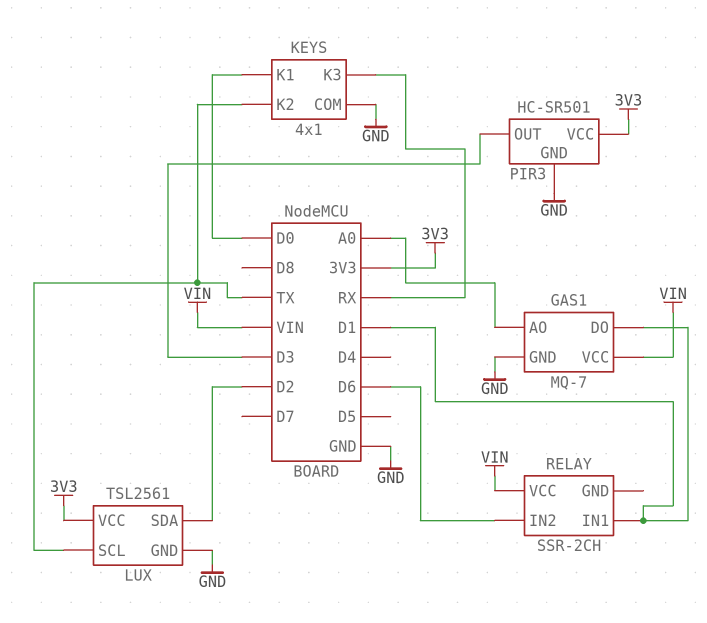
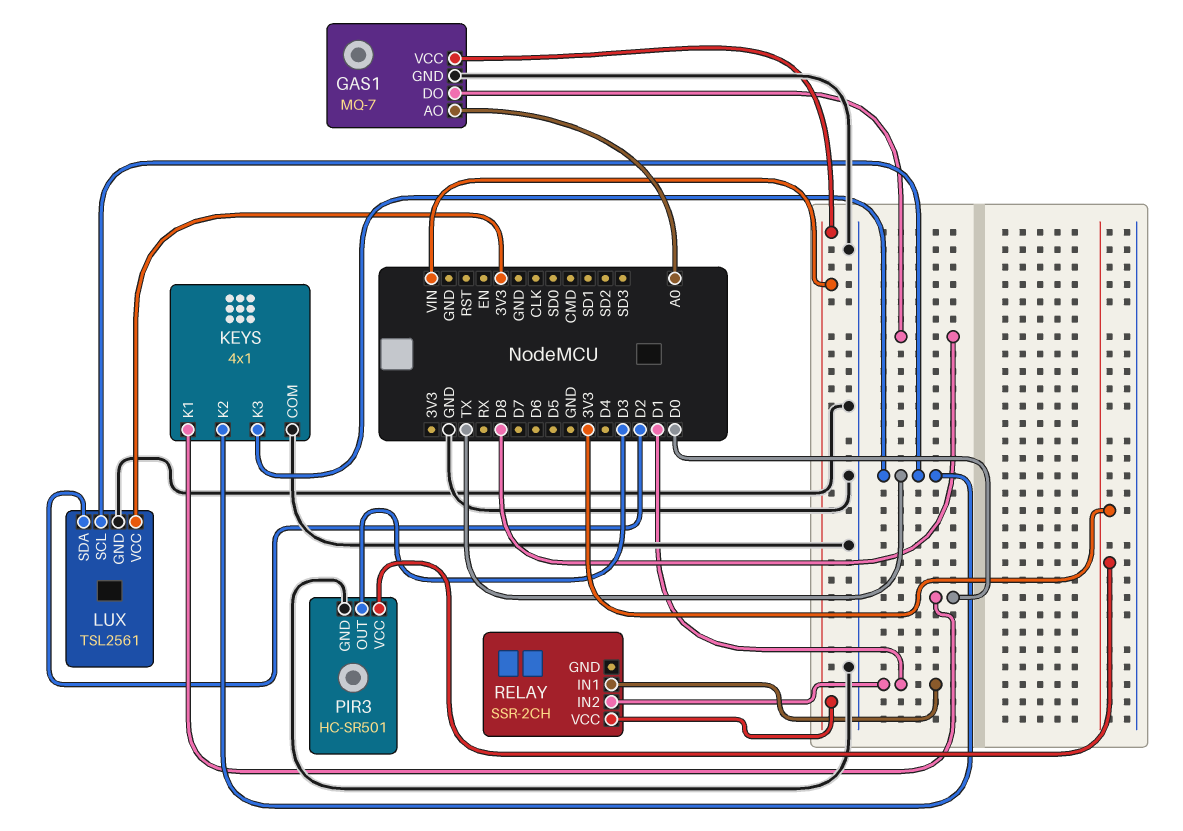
GAS1 pin DO: D1 -> D8
KEYS pin K3: RX -> TX
RELAY pin IN2: D6 -> D1

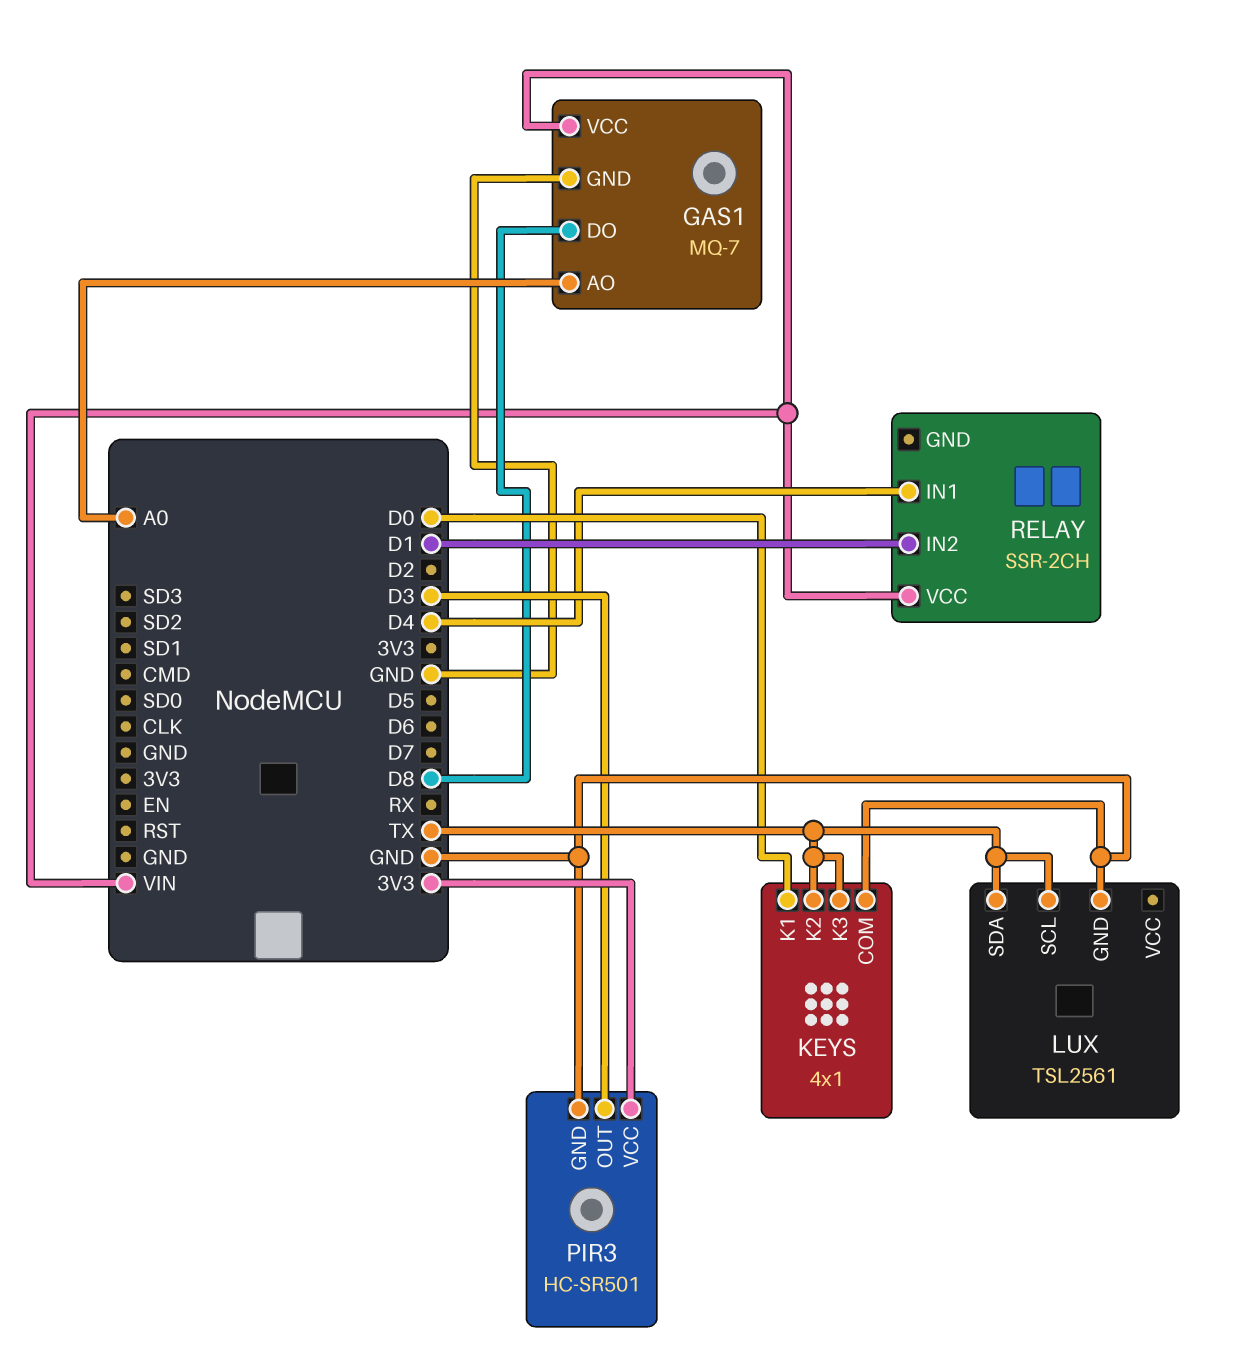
LUX pin SDA: D2 -> TX
LUX pin VCC: 3V3 -> none
RELAY pin IN1: D1 -> D4

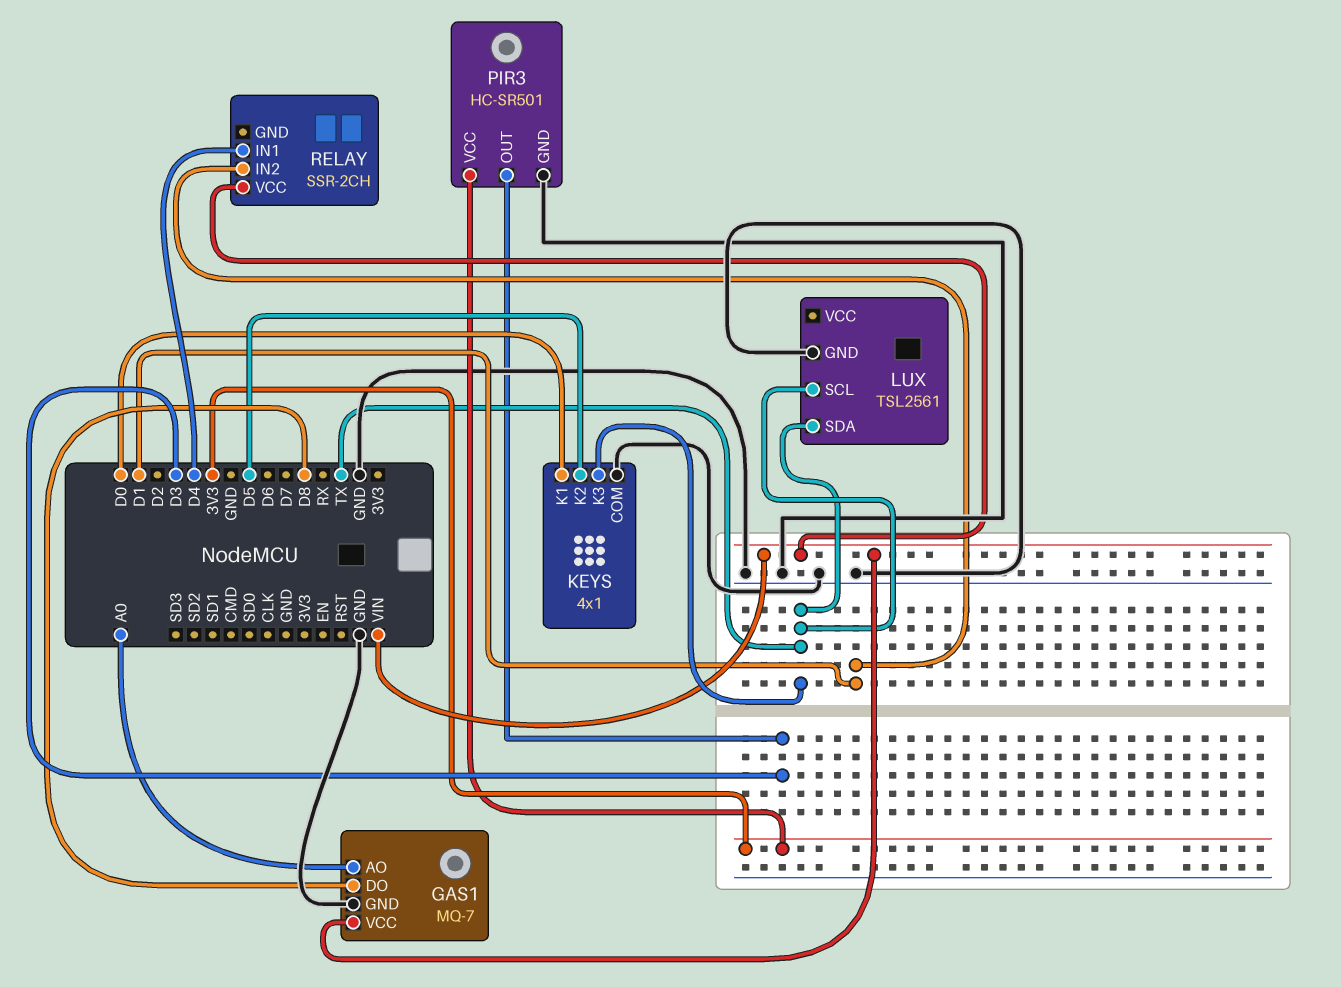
KEYS pin K2: TX -> D5

